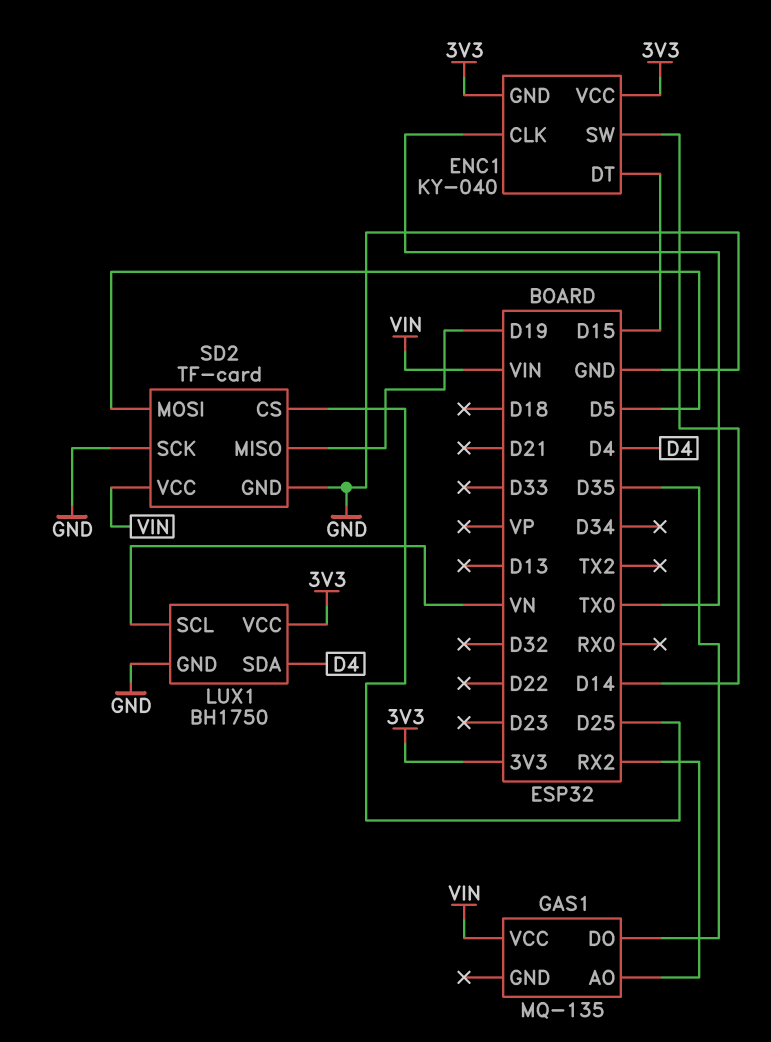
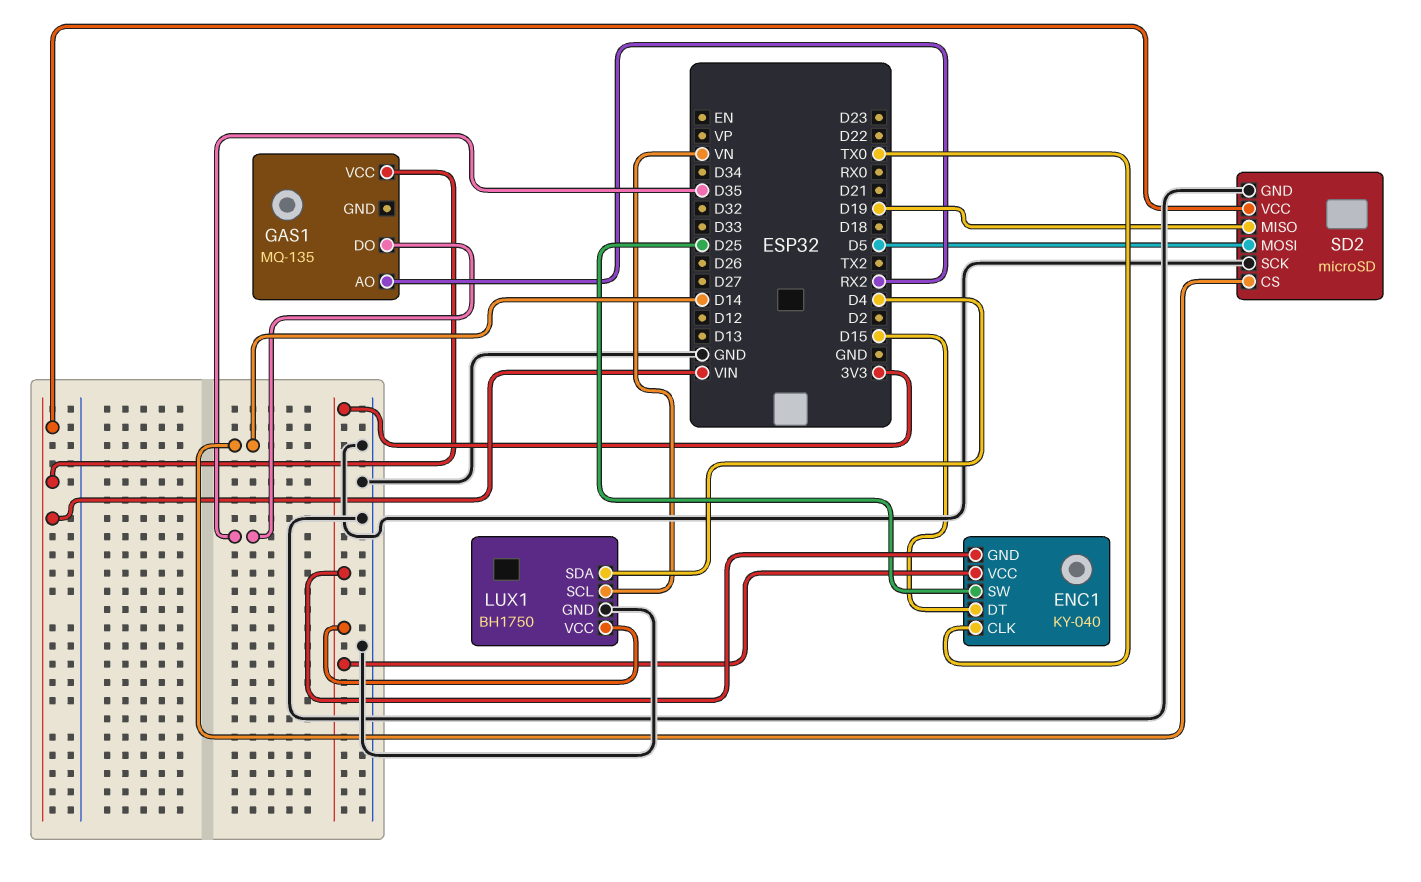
ENC1 pin SW: D14 -> D25
SD2: TF-card -> microSD
SD2 pin CS: D25 -> D14

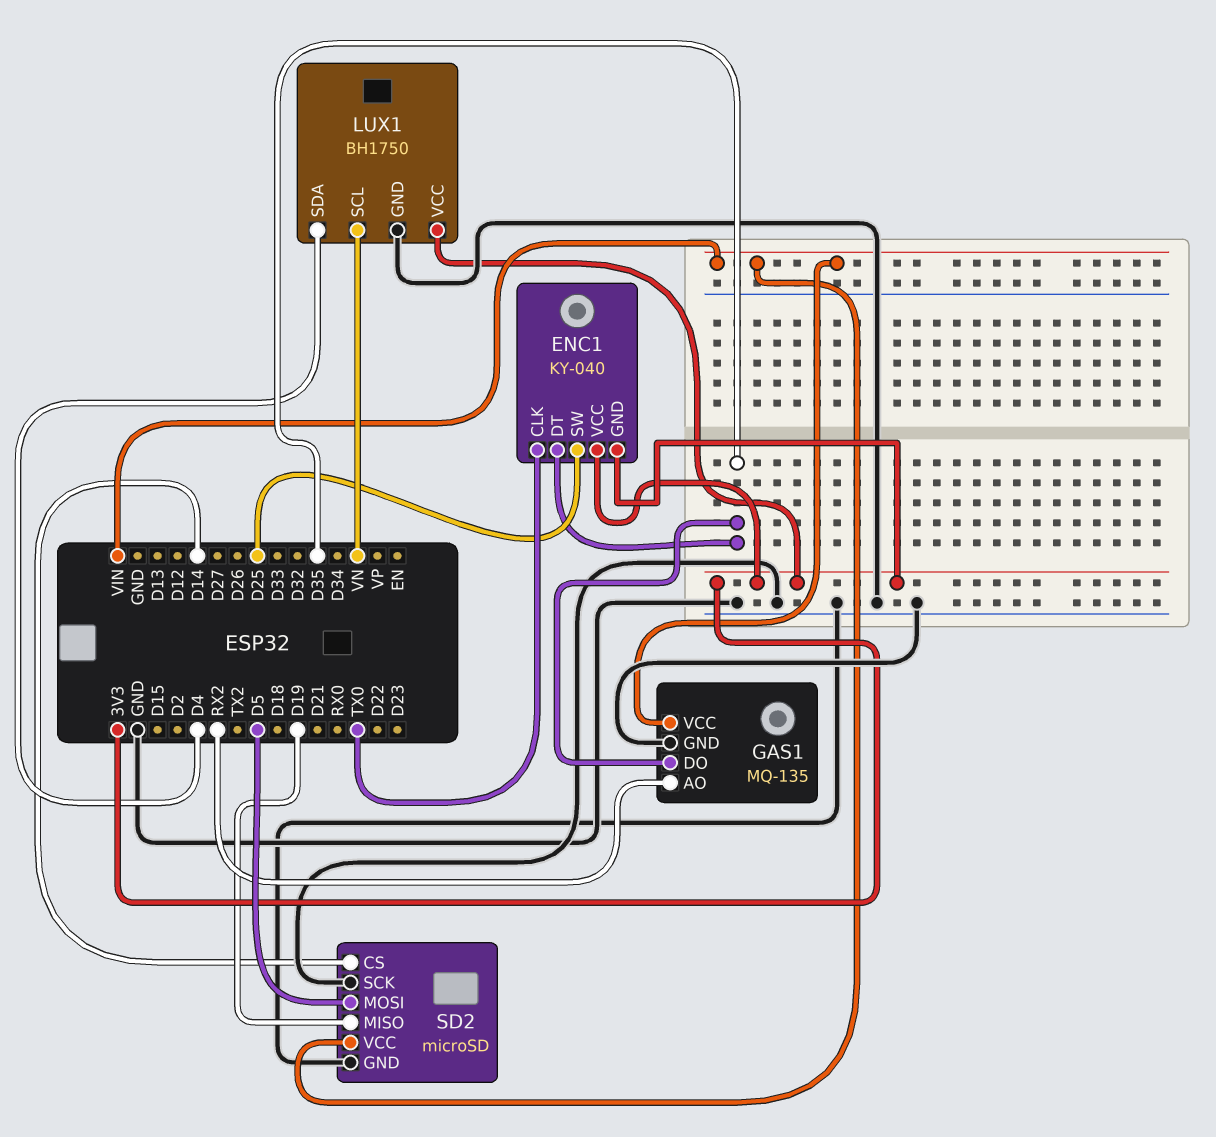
ENC1 pin DT: D15 -> D35
GAS1 pin GND: none -> GND

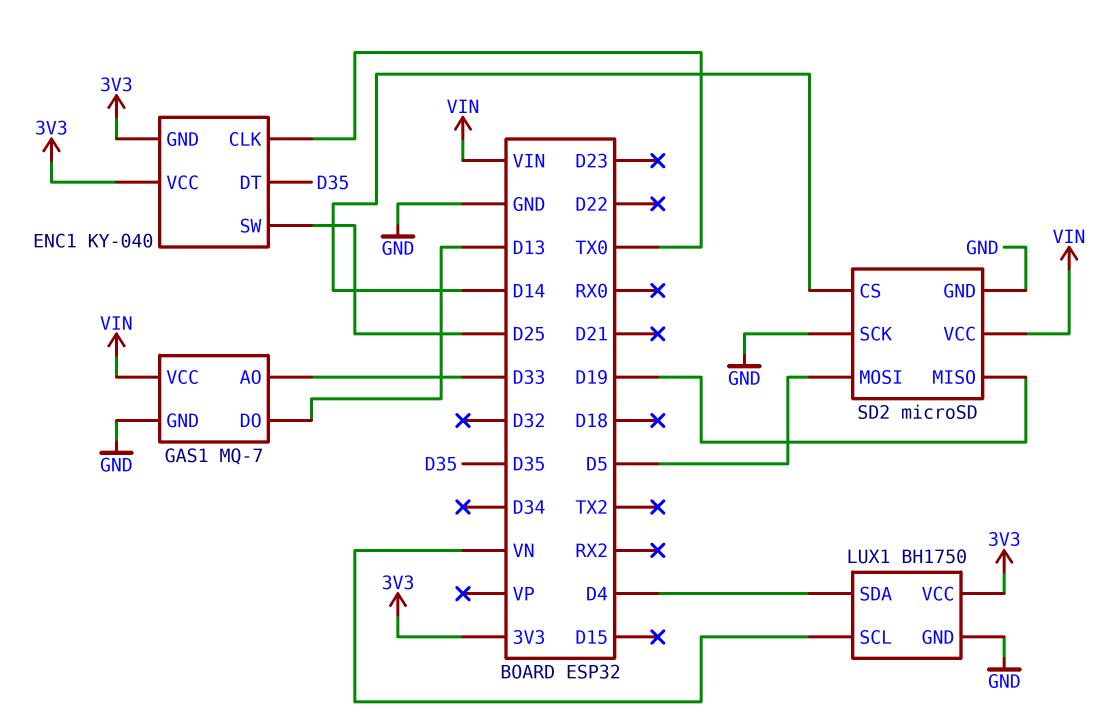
GAS1: MQ-135 -> MQ-7
GAS1 pin AO: RX2 -> D33
GAS1 pin DO: D35 -> D13

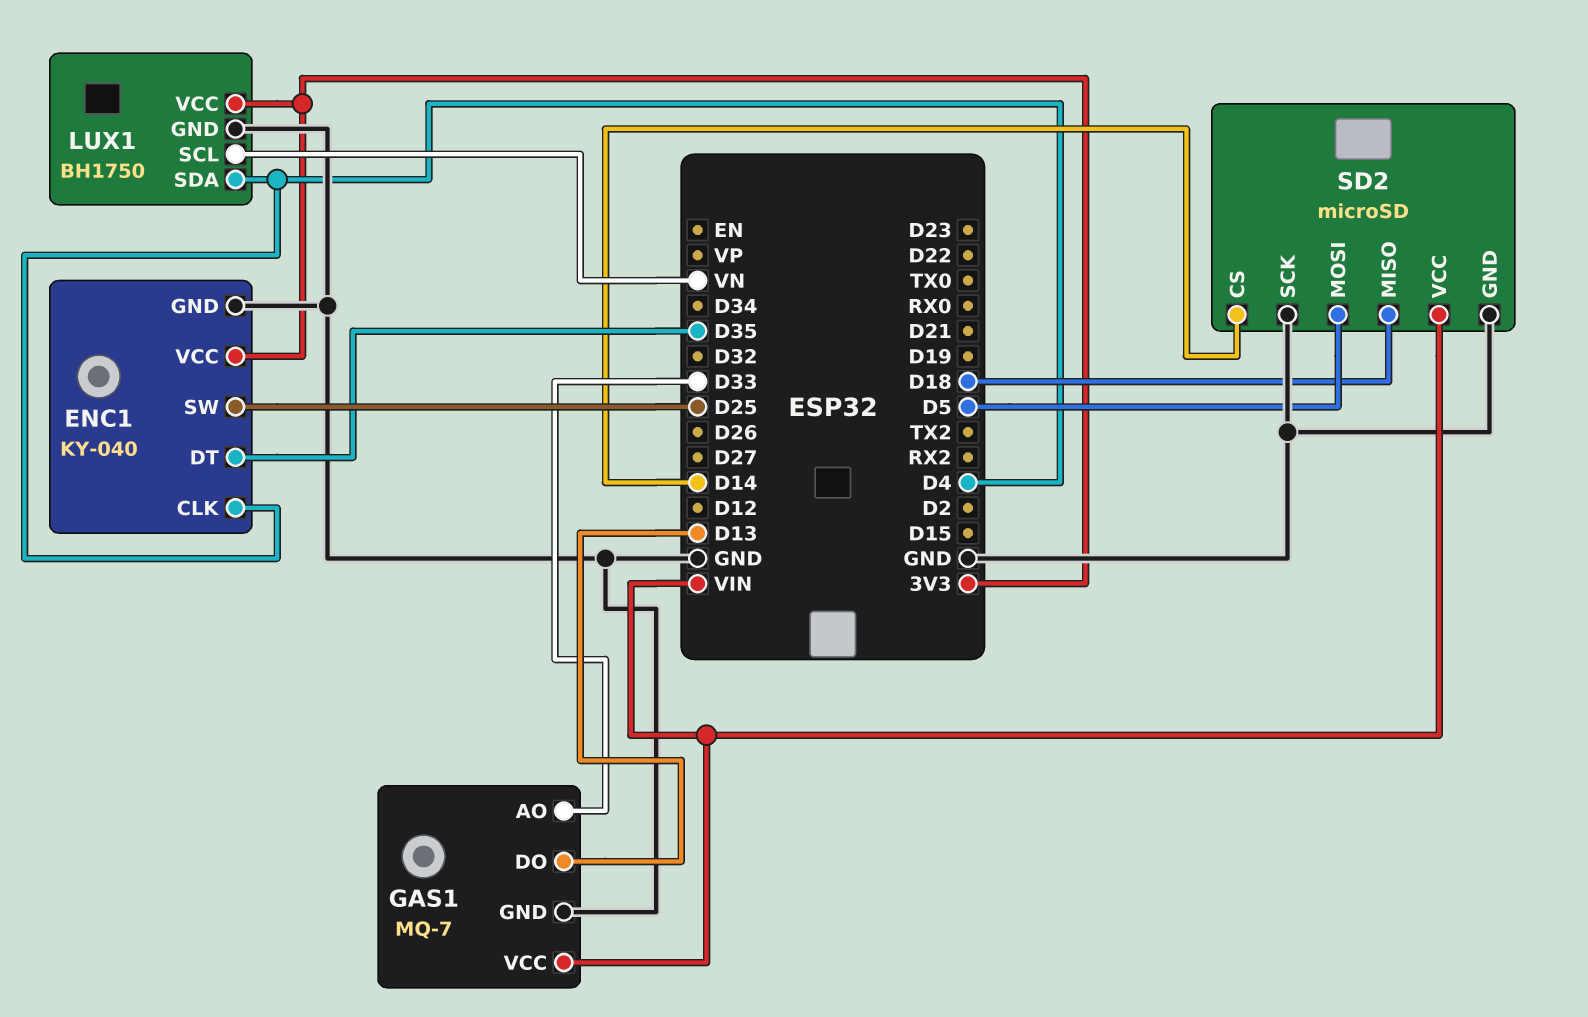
ENC1 pin CLK: TX0 -> D4
ENC1 pin GND: 3V3 -> GND
SD2 pin MISO: D19 -> D18

